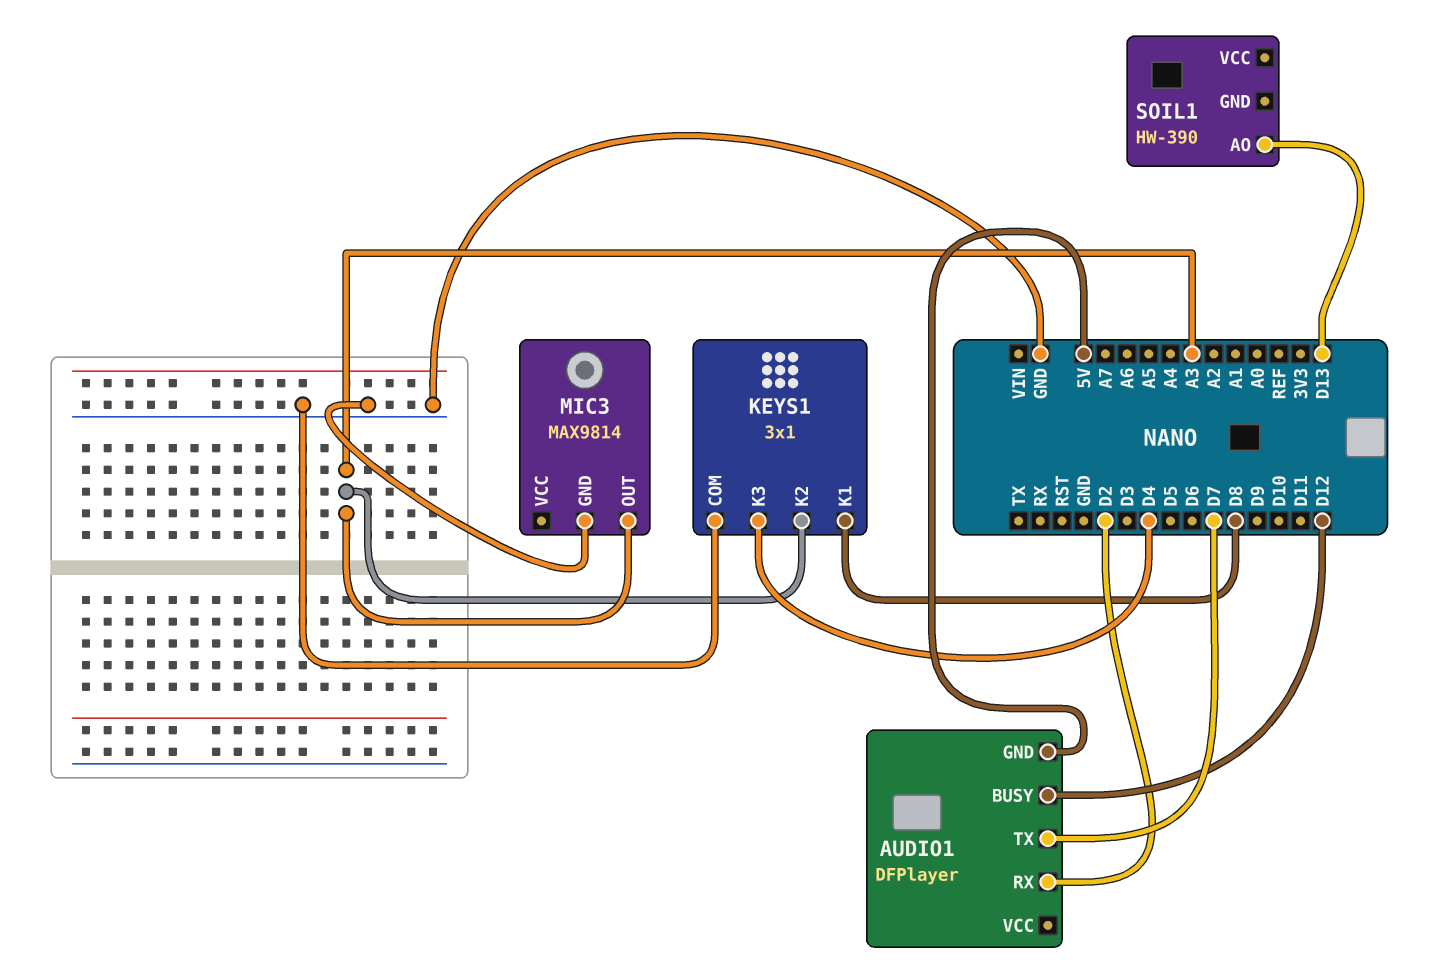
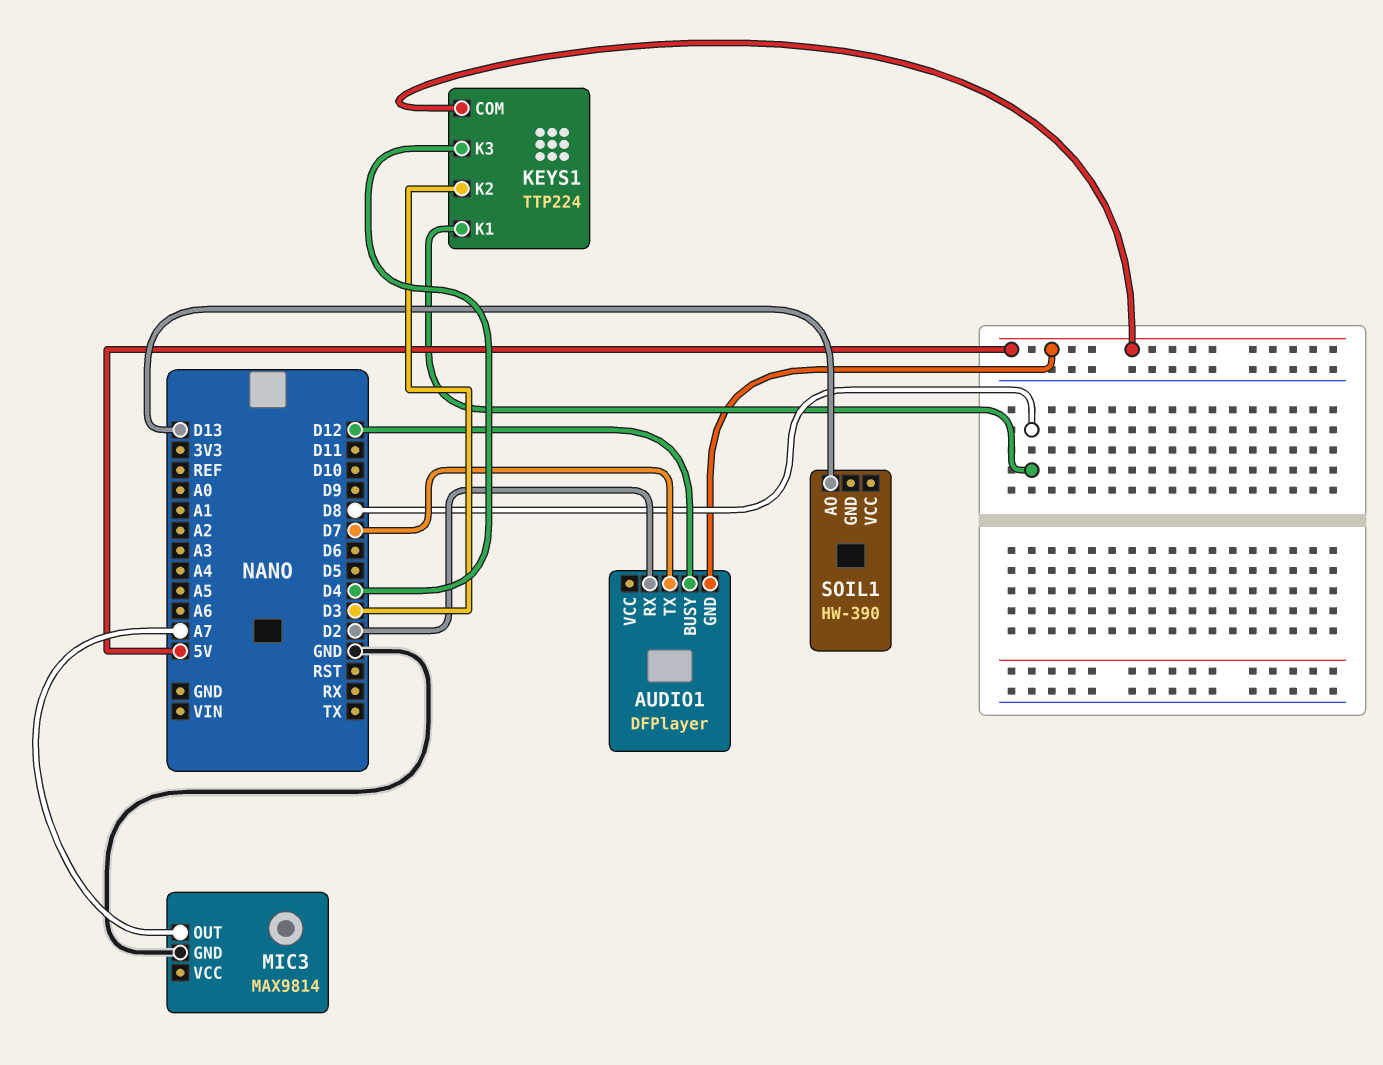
KEYS1: 3x1 -> TTP224
KEYS1 pin COM: GND -> 5V
KEYS1 pin K2: A3 -> D3
MIC3 pin OUT: A3 -> A7

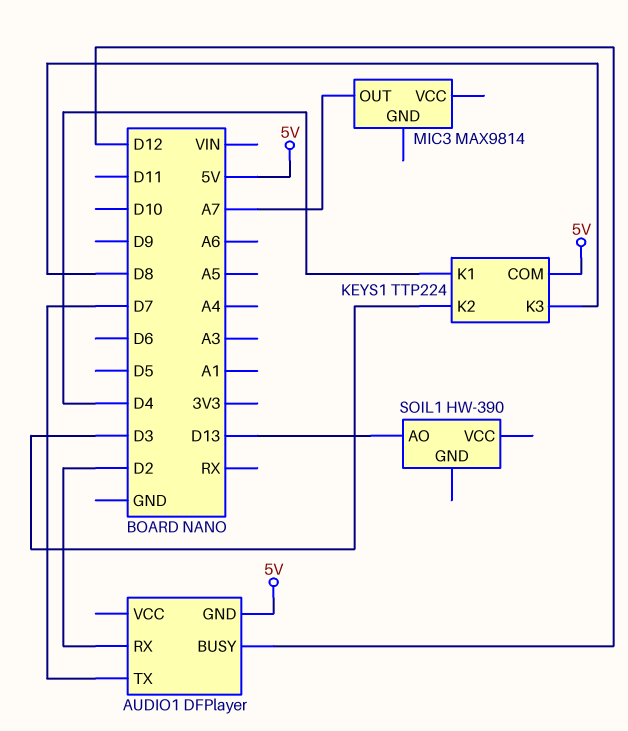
KEYS1 pin K1: D8 -> D4
KEYS1 pin K3: D4 -> D8
MIC3 pin GND: GND -> none

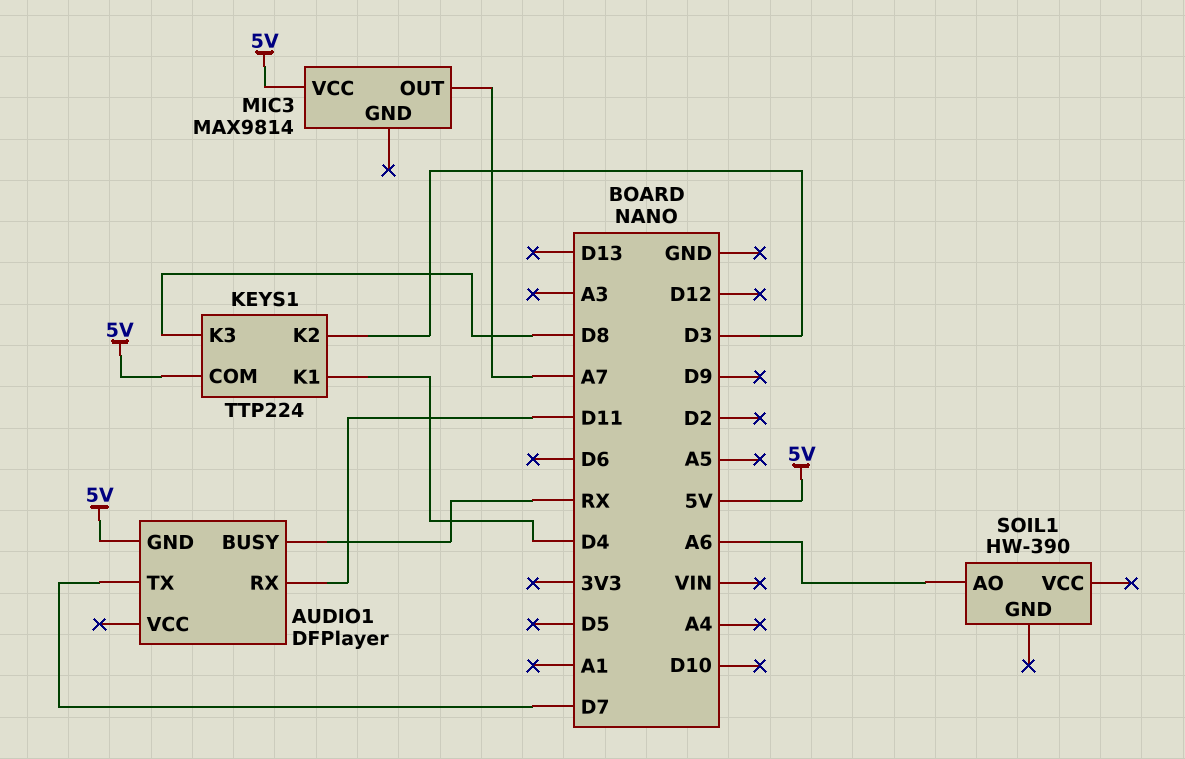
AUDIO1 pin BUSY: D12 -> RX
AUDIO1 pin RX: D2 -> D11
MIC3 pin VCC: none -> 5V
SOIL1 pin AO: D13 -> A6

